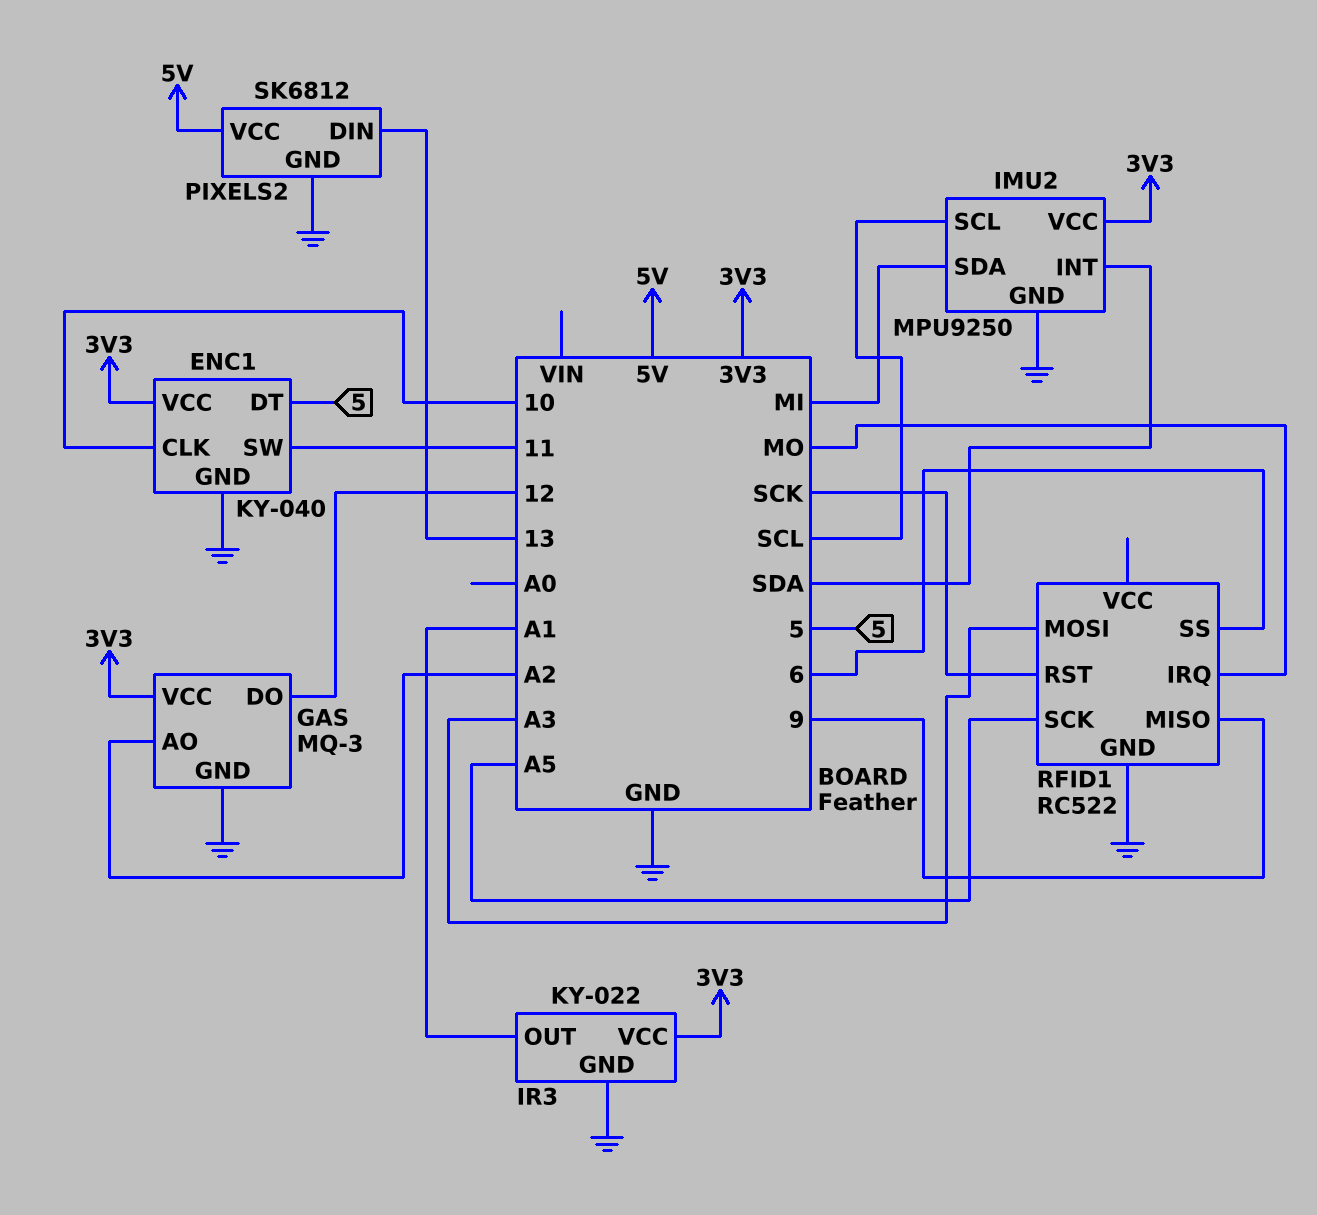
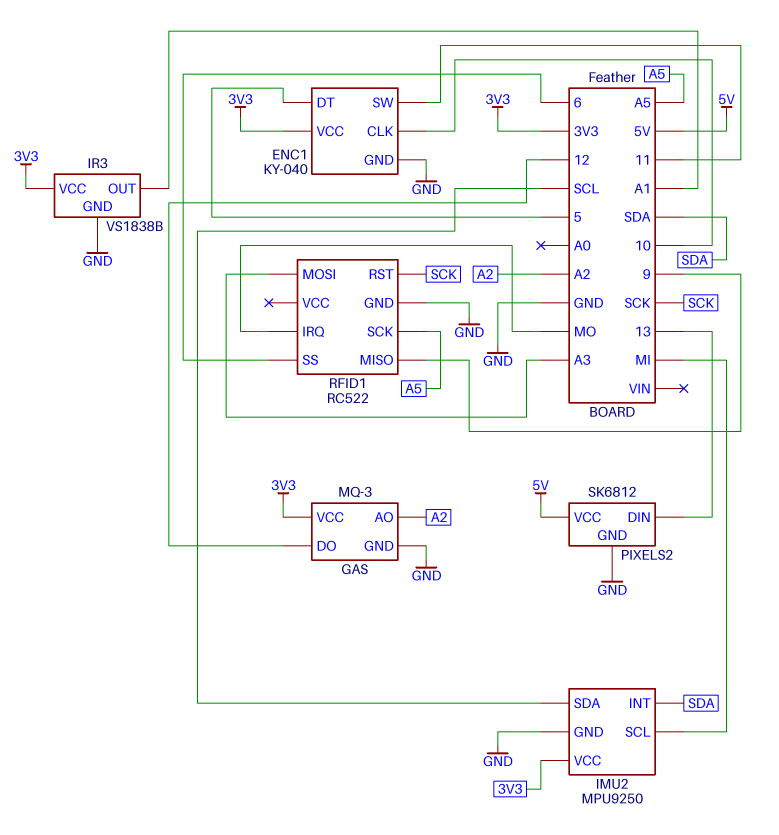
IMU2 pin SCL: SCL -> MI
IMU2 pin SDA: MI -> SCL
IR3: KY-022 -> VS1838B

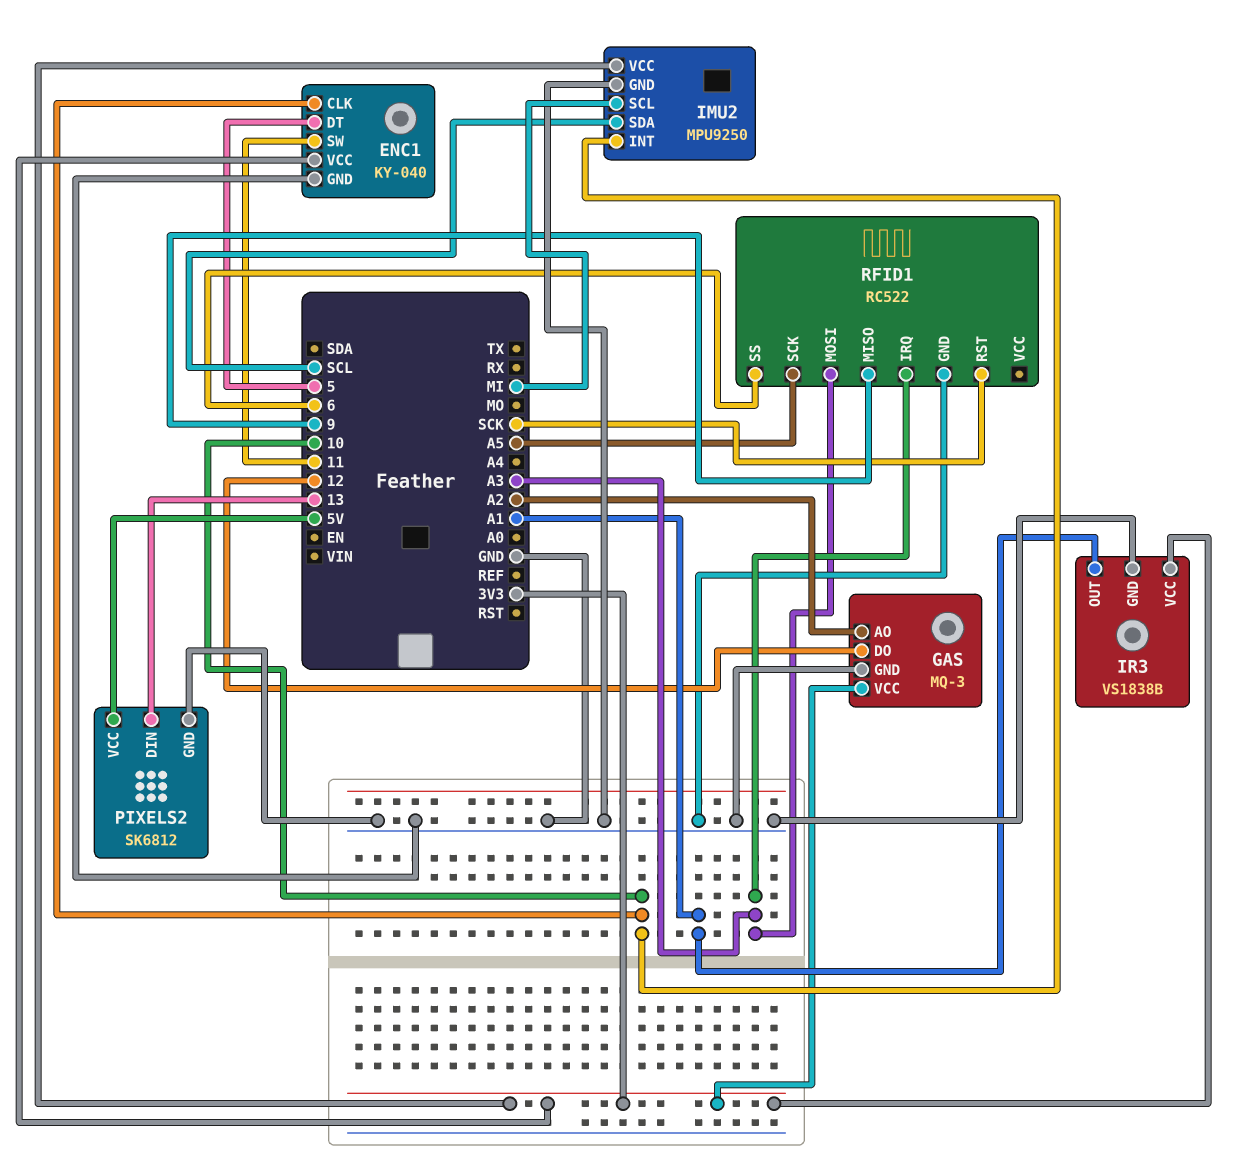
IMU2 pin INT: SDA -> 10
RFID1 pin IRQ: MO -> A3

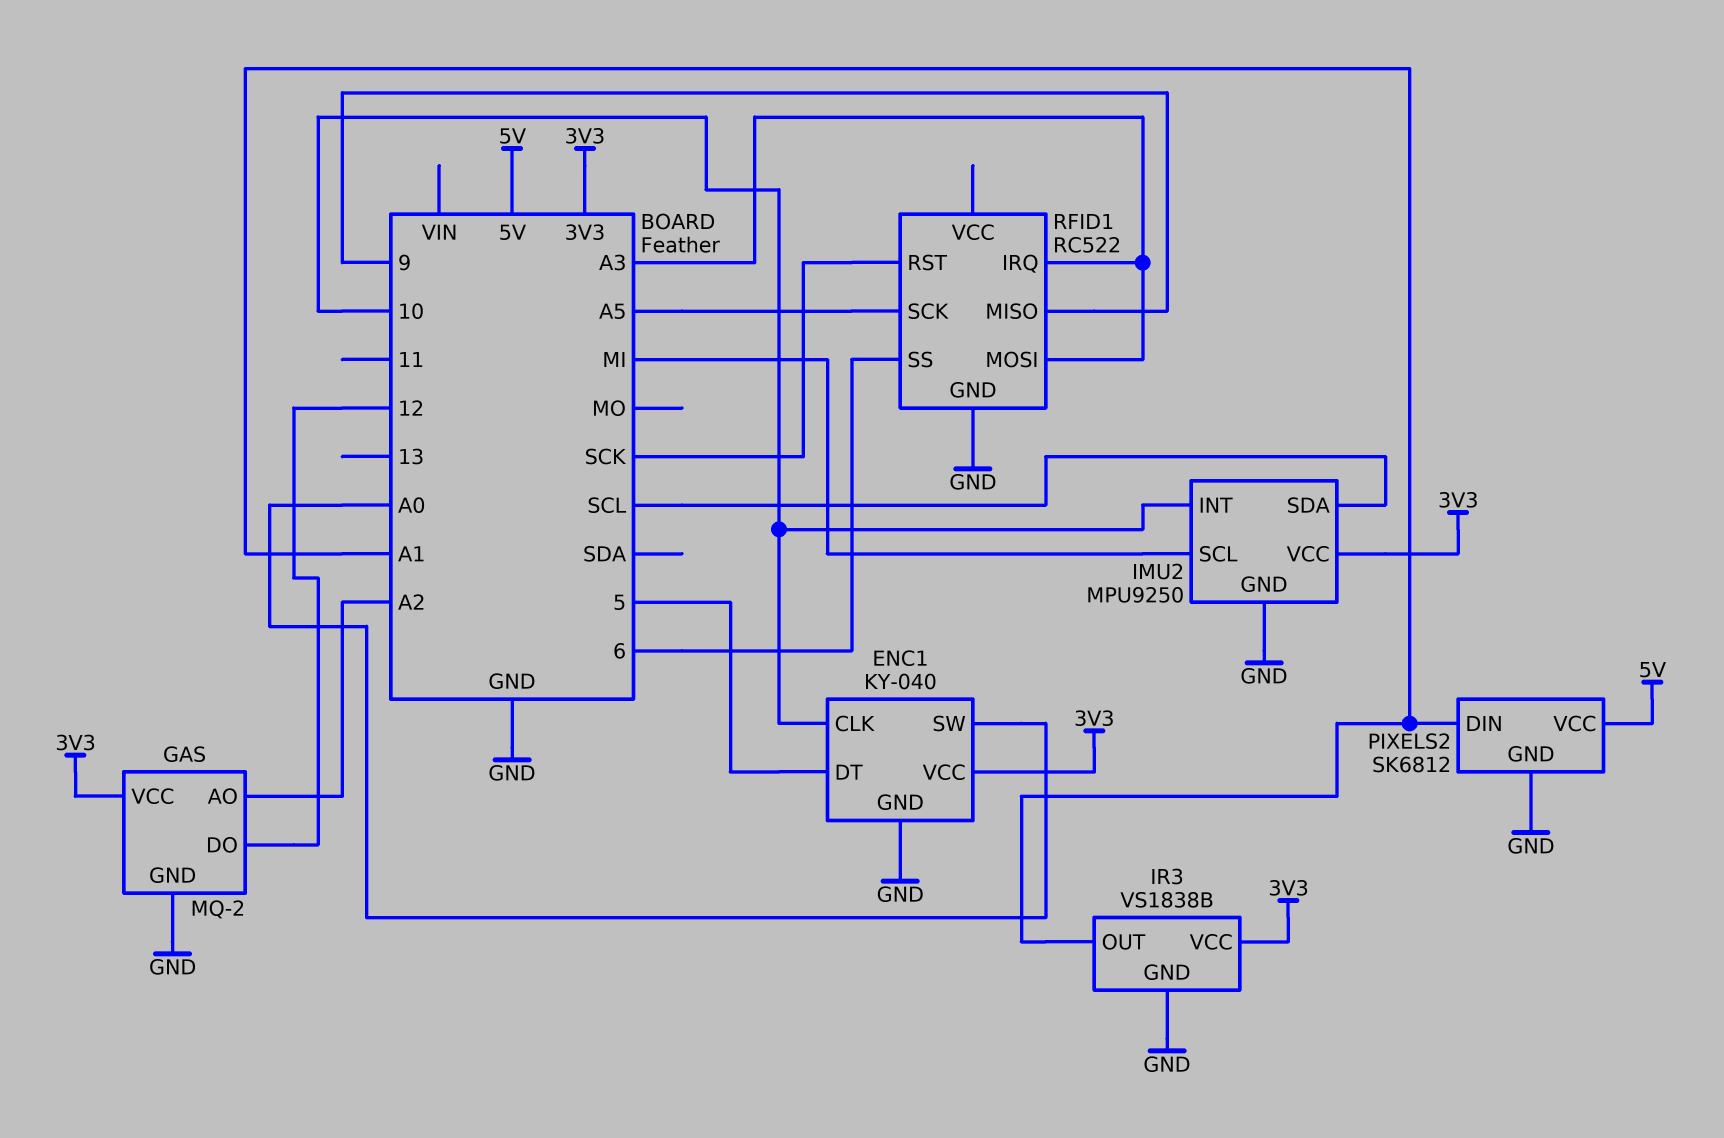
ENC1 pin SW: 11 -> A0
GAS: MQ-3 -> MQ-2
PIXELS2 pin DIN: 13 -> A1

